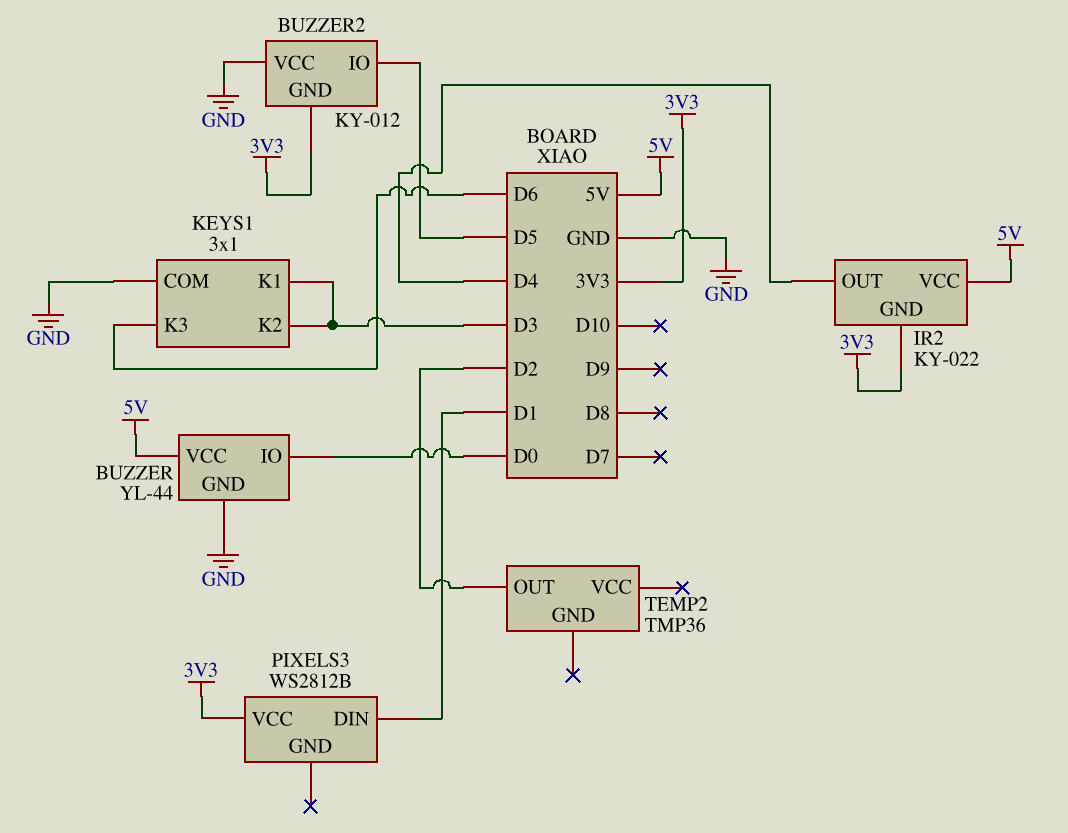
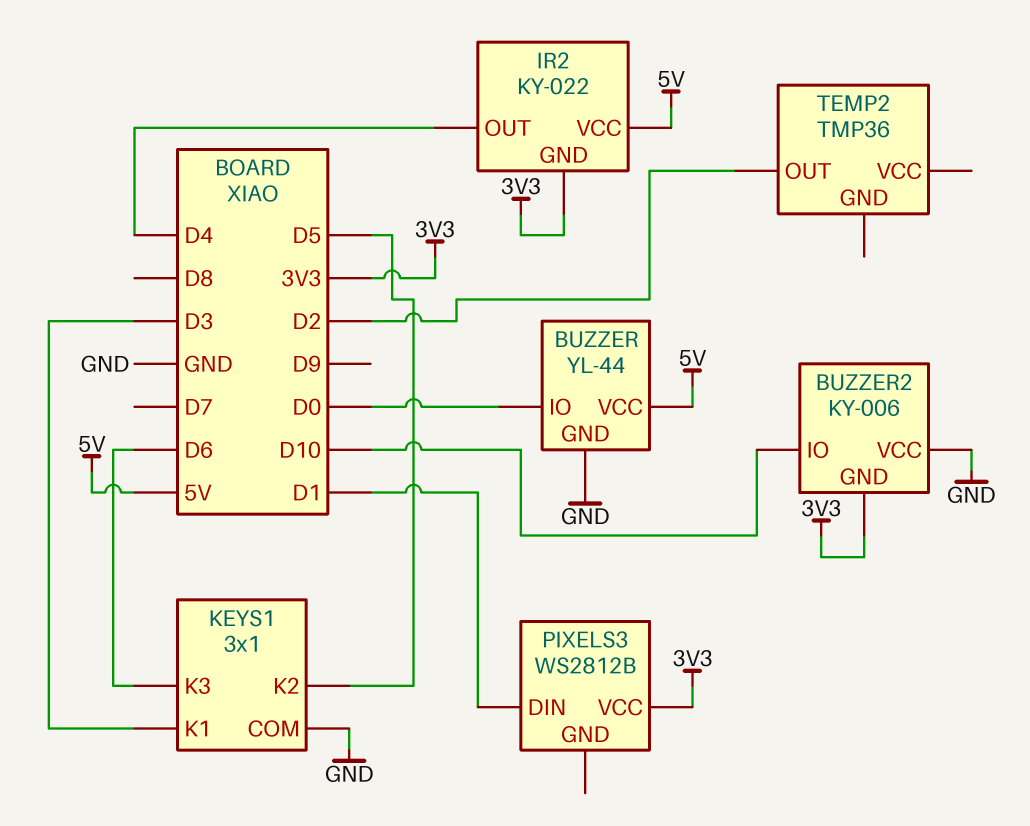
BUZZER2: KY-012 -> KY-006
BUZZER2 pin IO: D5 -> D10
KEYS1 pin K2: D3 -> D5

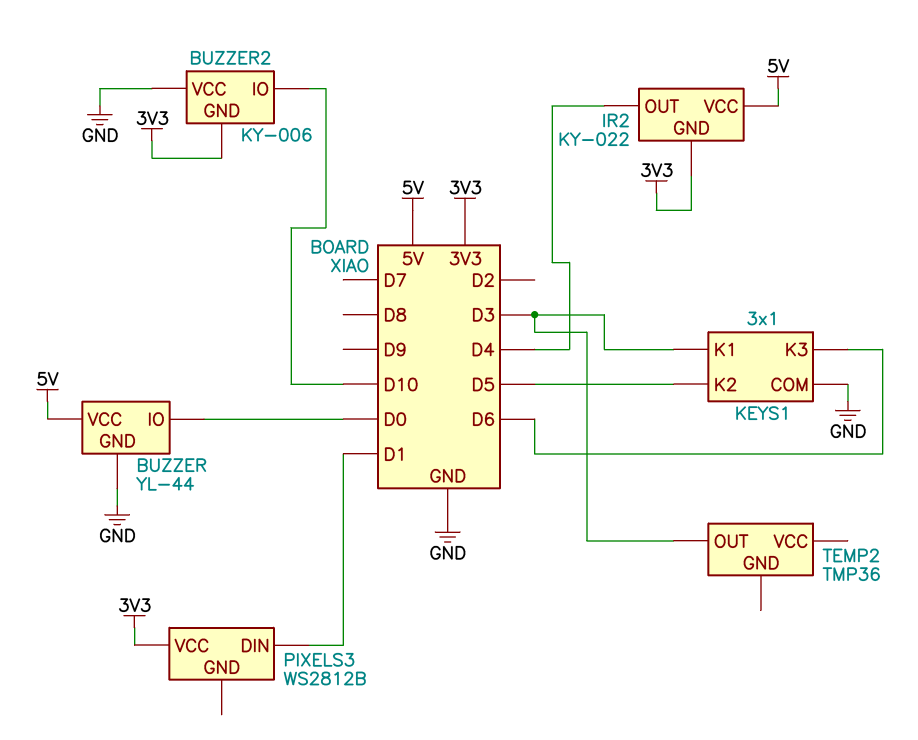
TEMP2 pin OUT: D2 -> D3

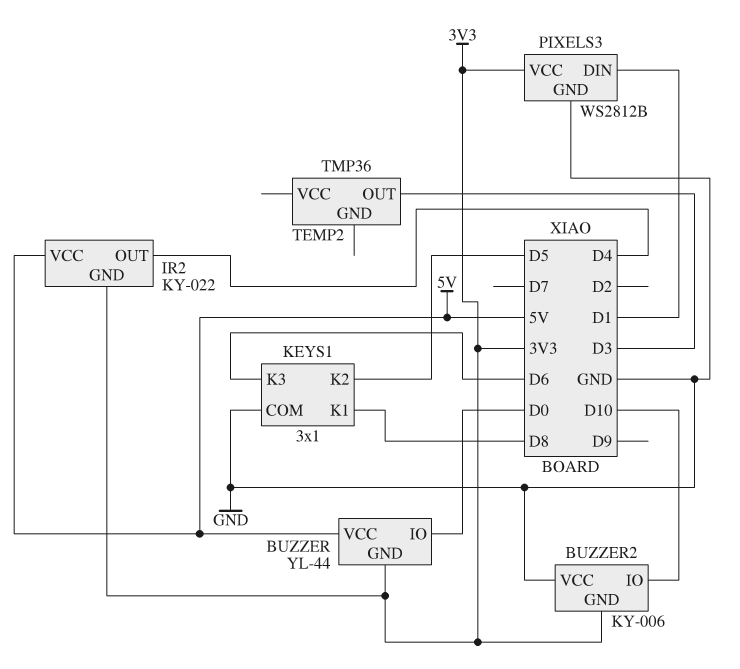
BUZZER pin GND: GND -> 3V3
KEYS1 pin K1: D3 -> D8
PIXELS3 pin GND: none -> GND

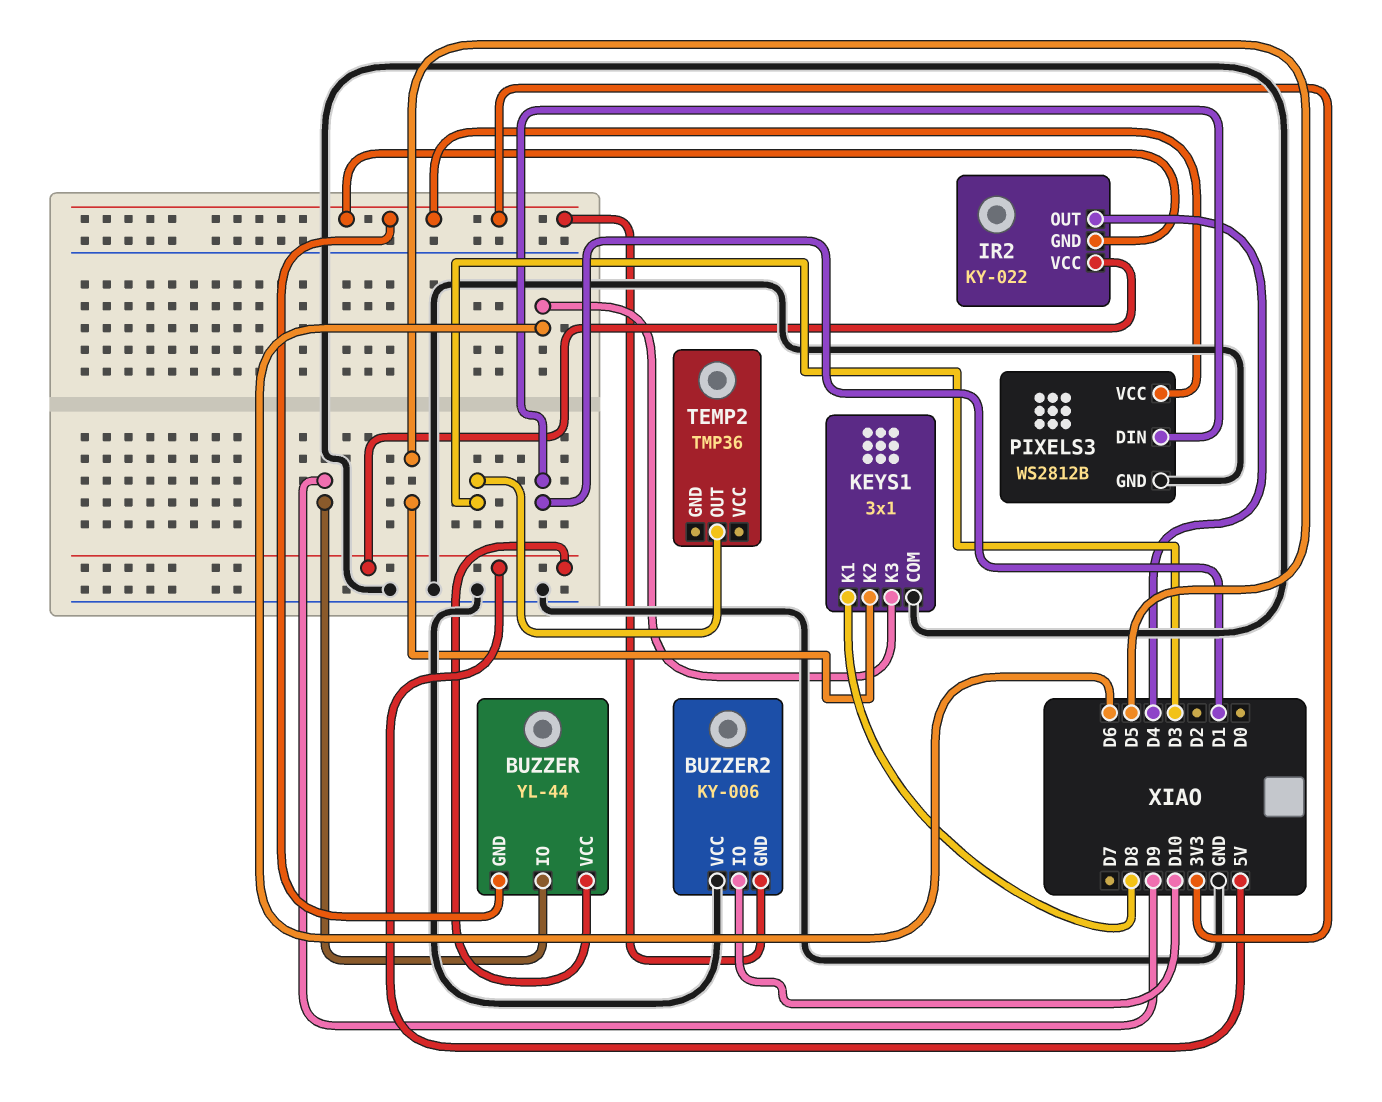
BUZZER pin IO: D0 -> D9

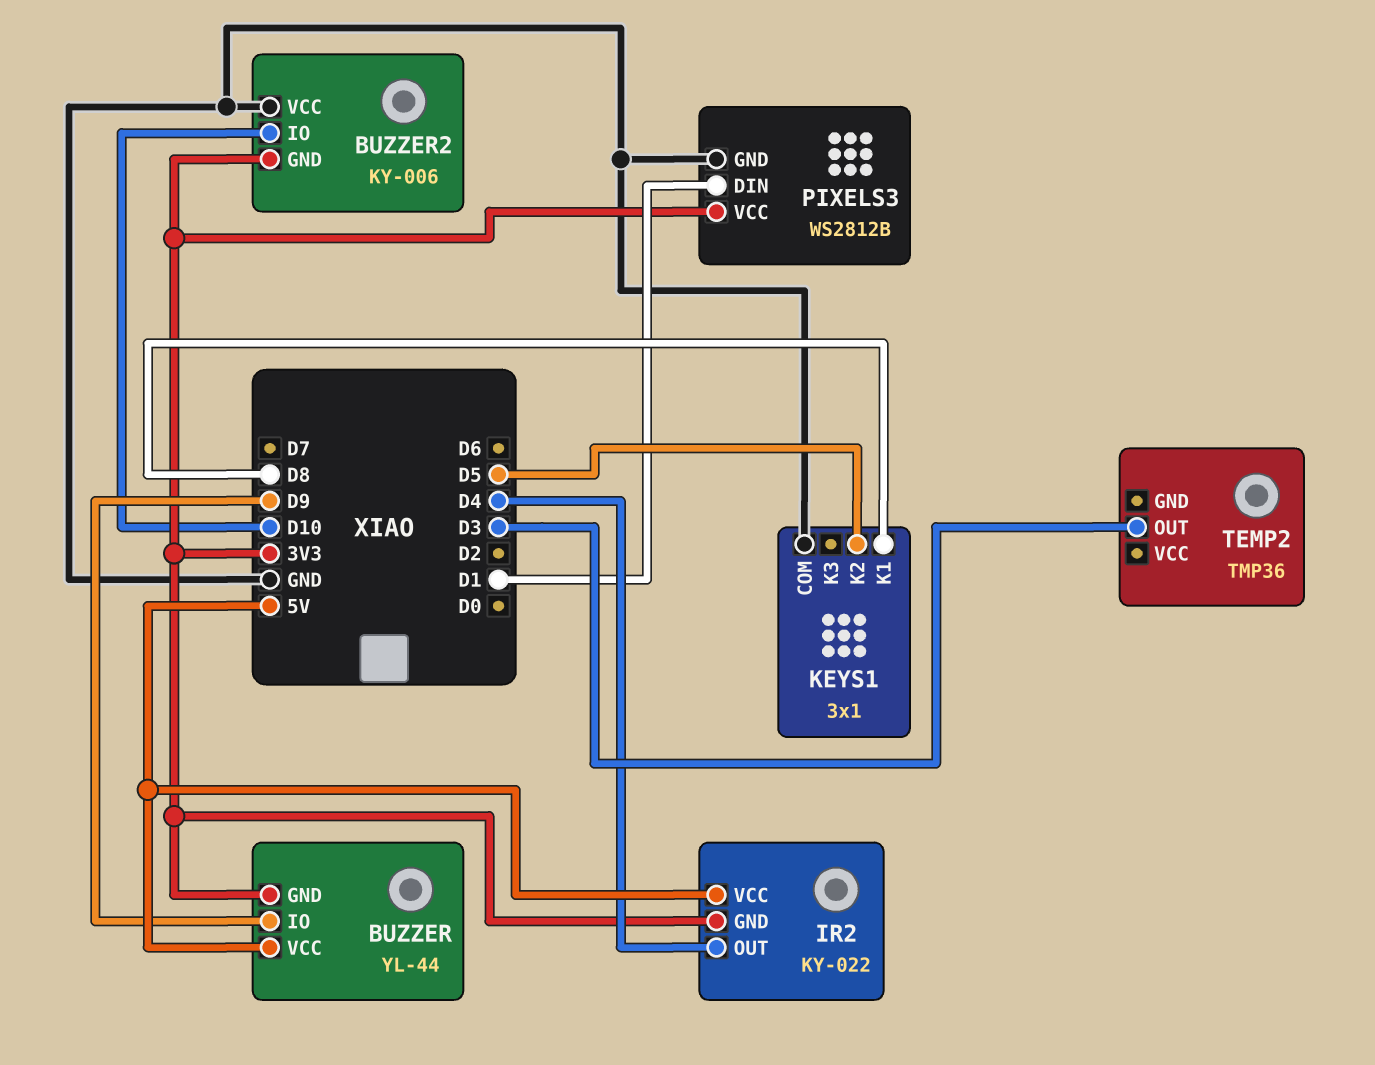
KEYS1 pin K3: D6 -> none

